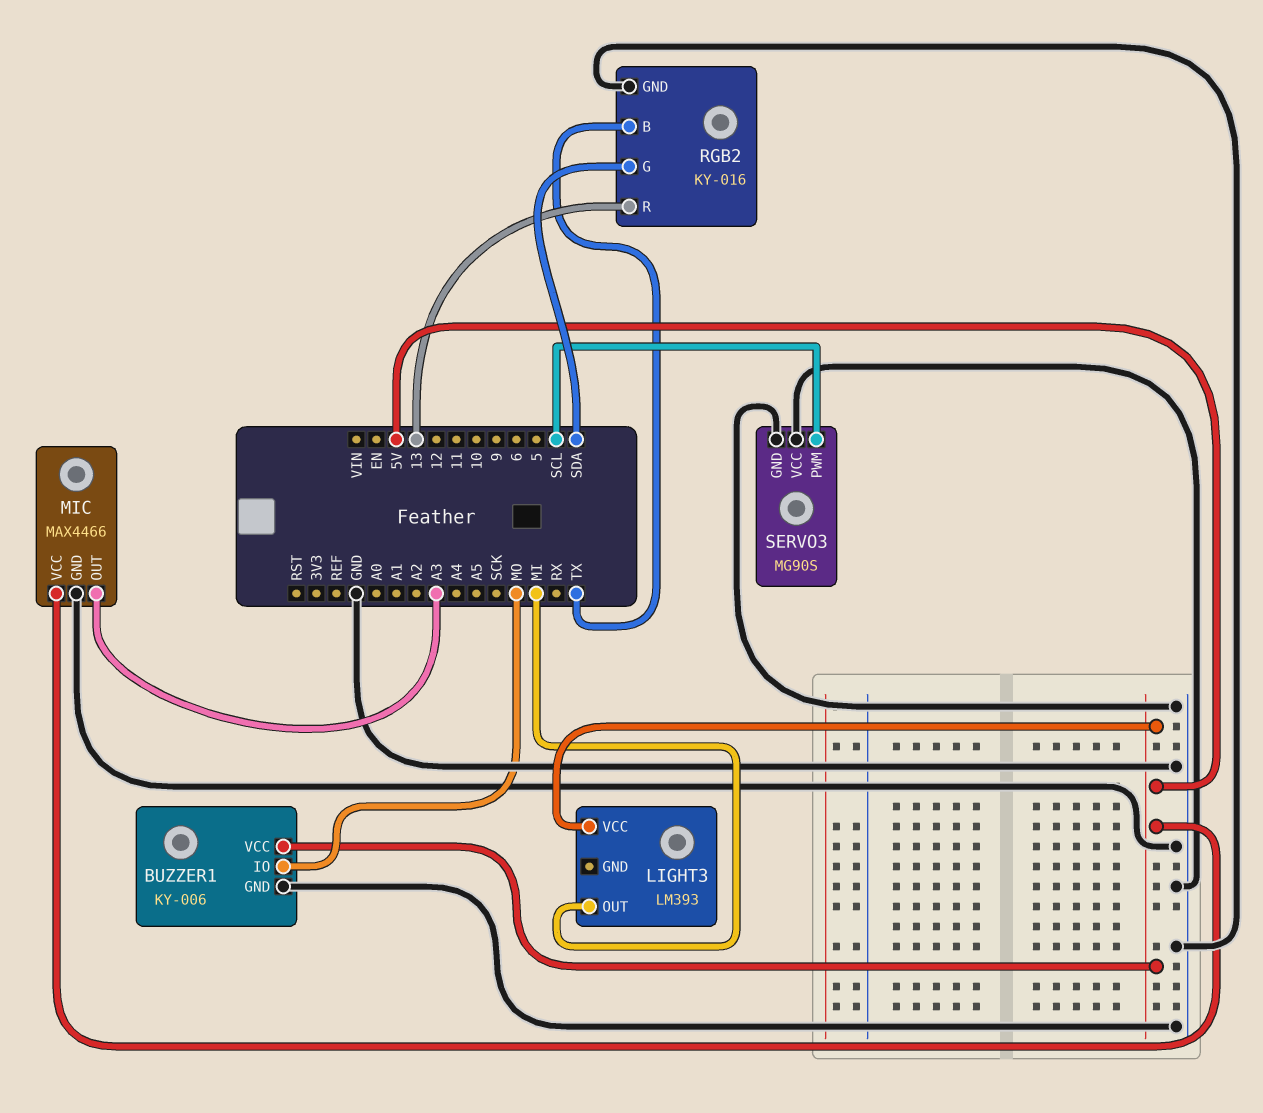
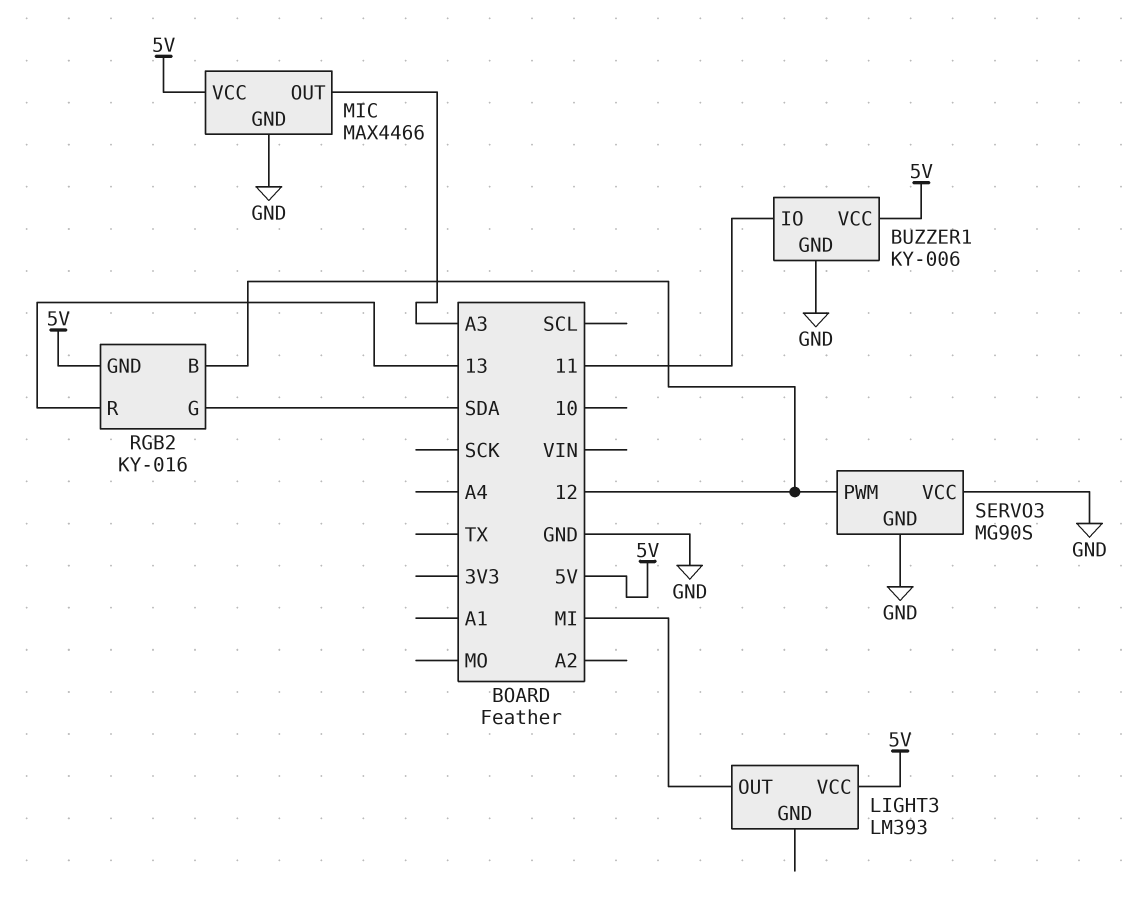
BUZZER1 pin IO: MO -> 11
RGB2 pin B: TX -> 12
RGB2 pin GND: GND -> 5V
SERVO3 pin PWM: SCL -> 12

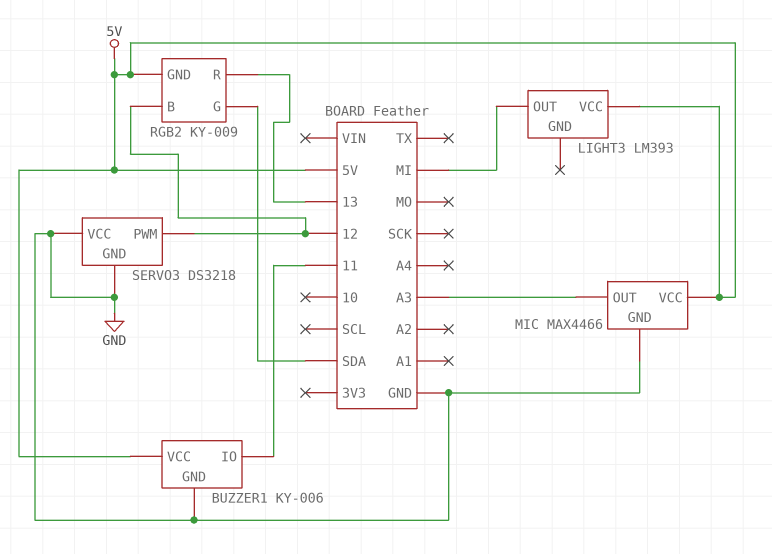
RGB2: KY-016 -> KY-009
SERVO3: MG90S -> DS3218

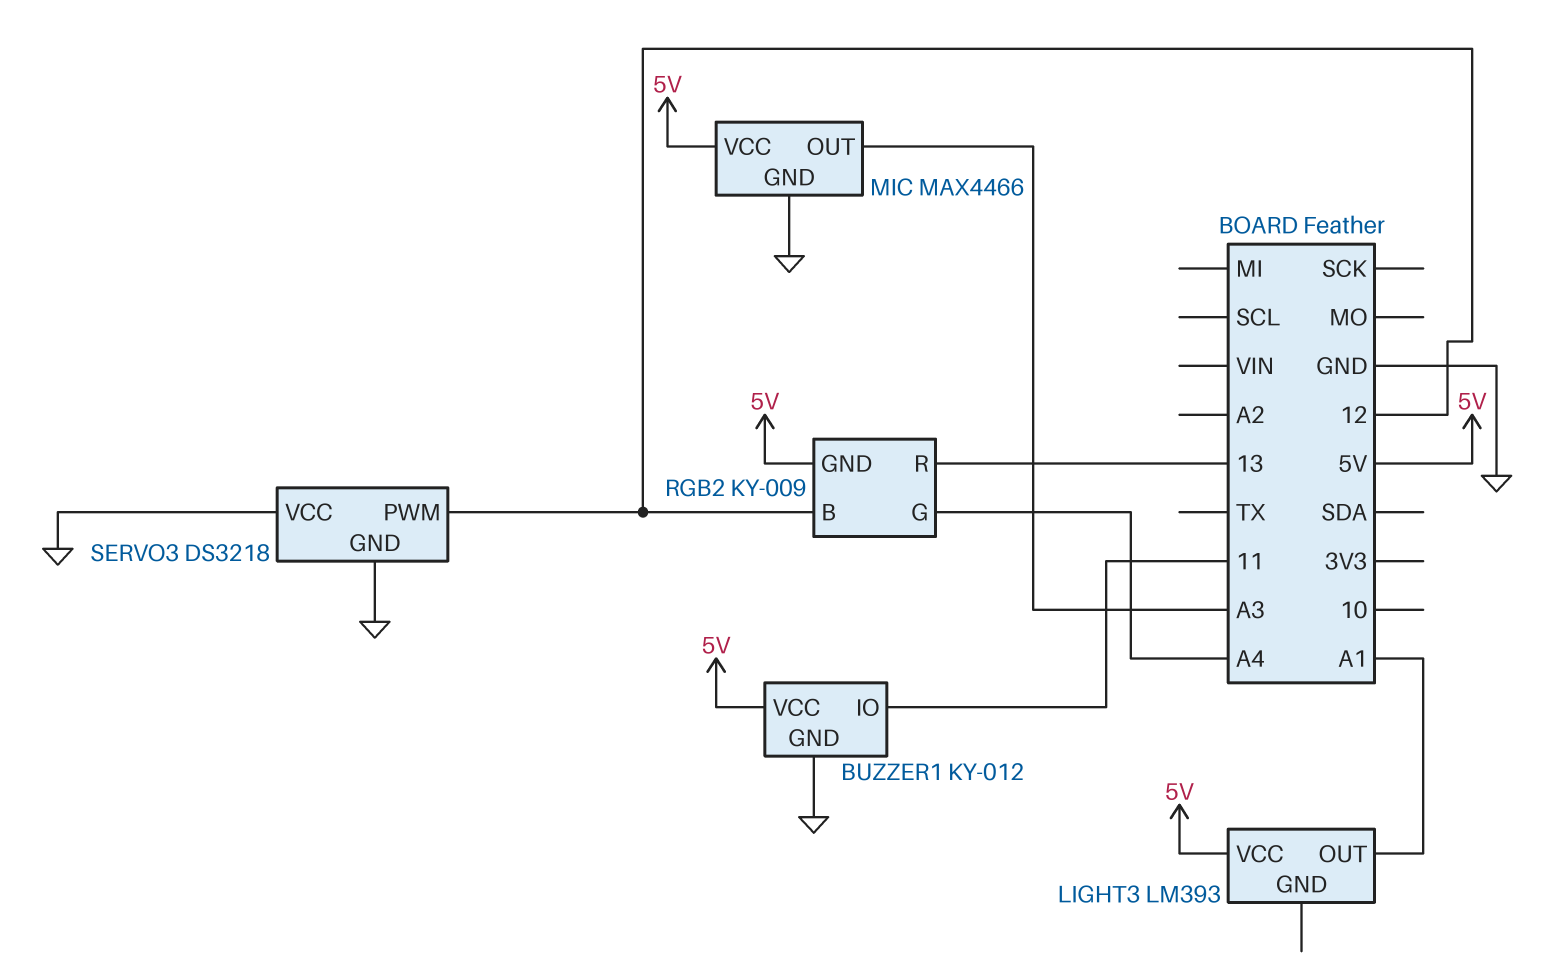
BUZZER1: KY-006 -> KY-012
LIGHT3 pin OUT: MI -> A1
RGB2 pin G: SDA -> A4

